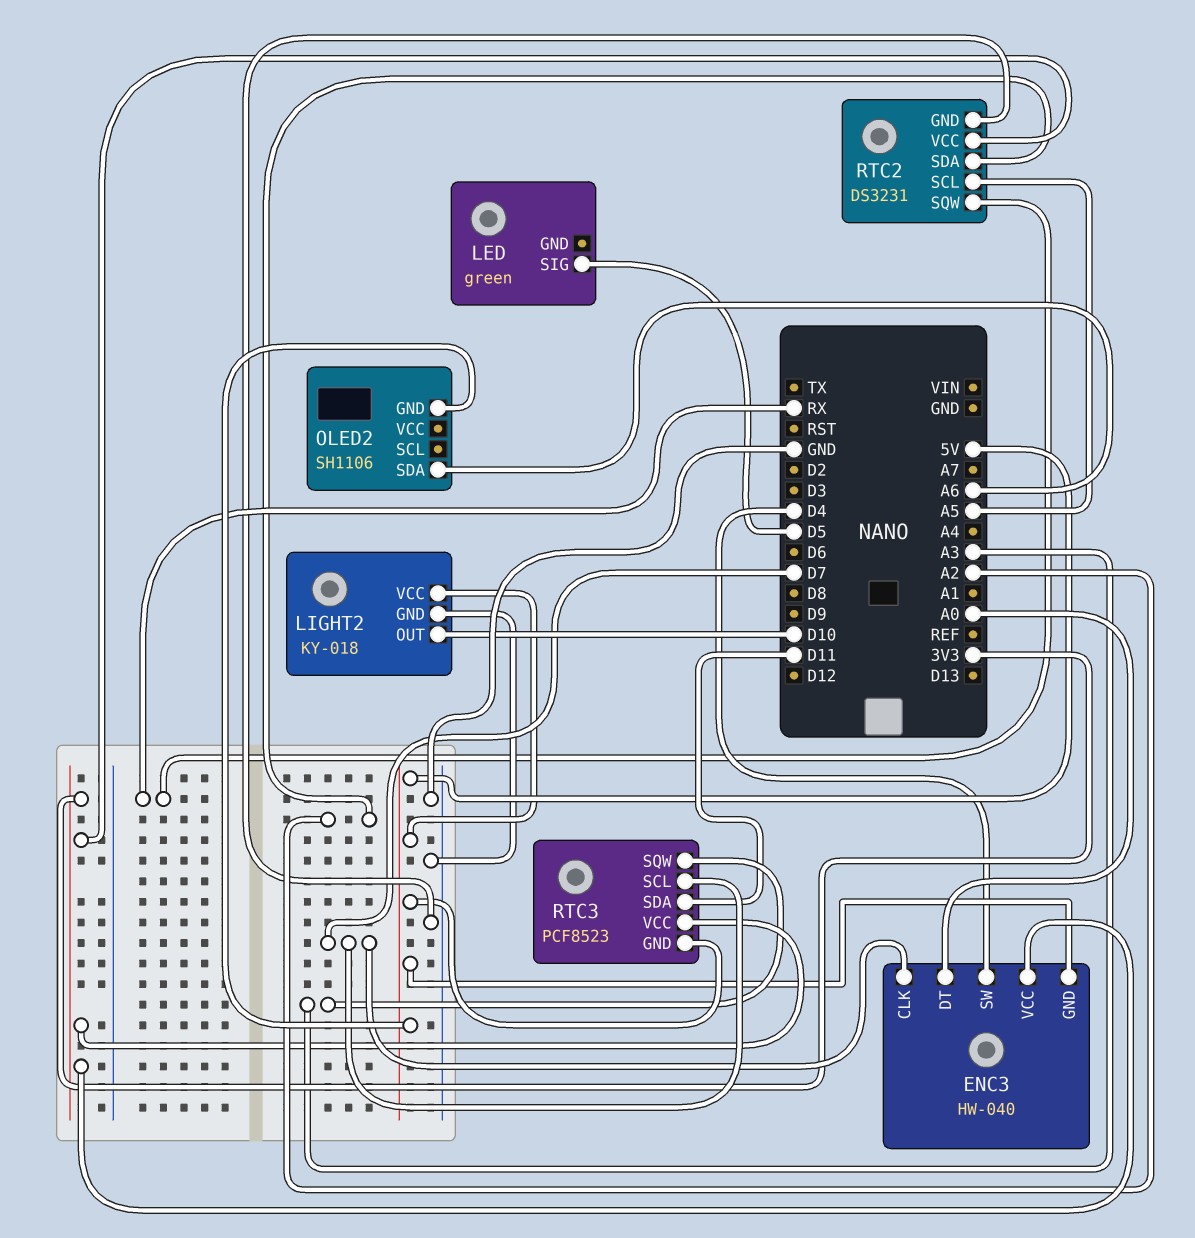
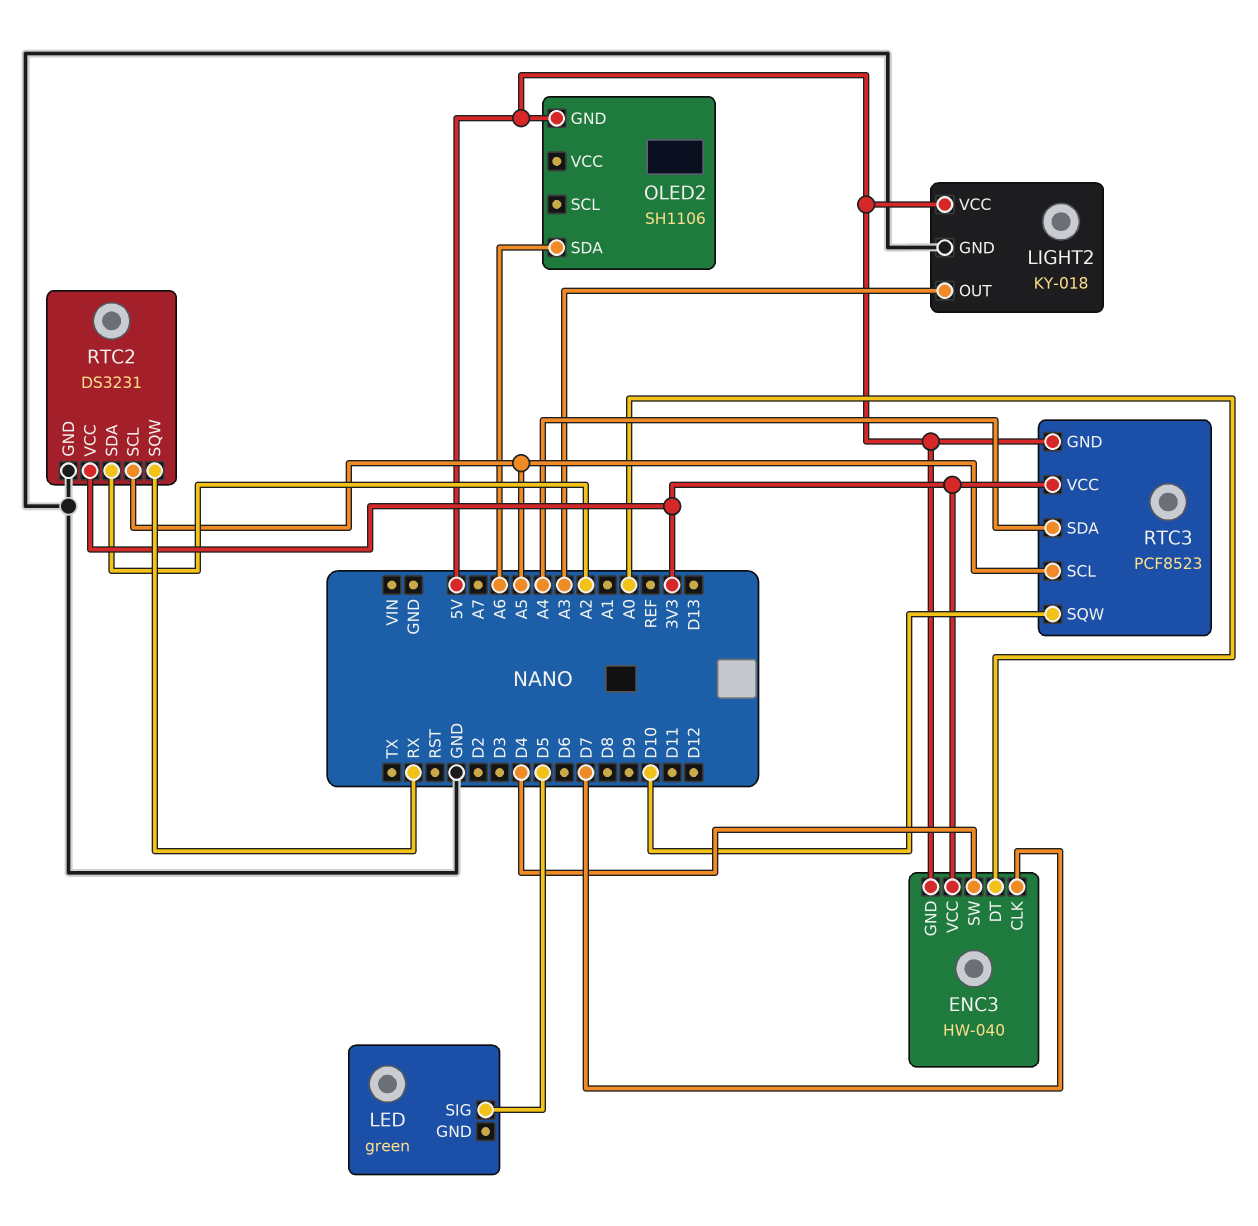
LIGHT2 pin OUT: D10 -> A3
RTC3 pin SCL: D7 -> A5
RTC3 pin SDA: D11 -> A4
RTC3 pin SQW: A3 -> D10

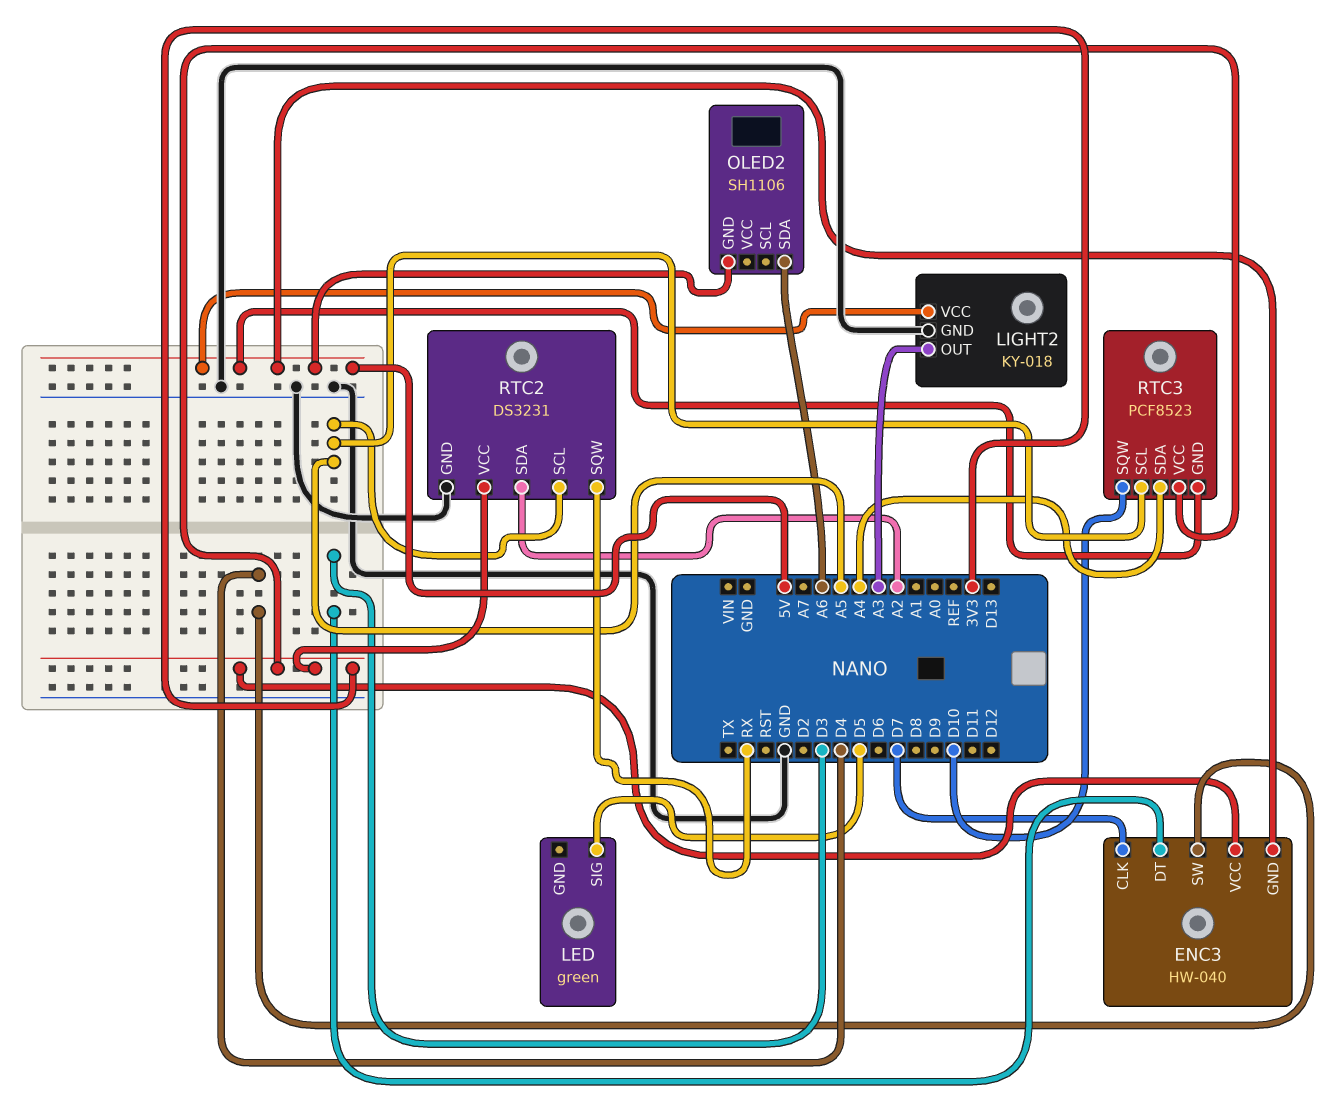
ENC3 pin DT: A0 -> D3

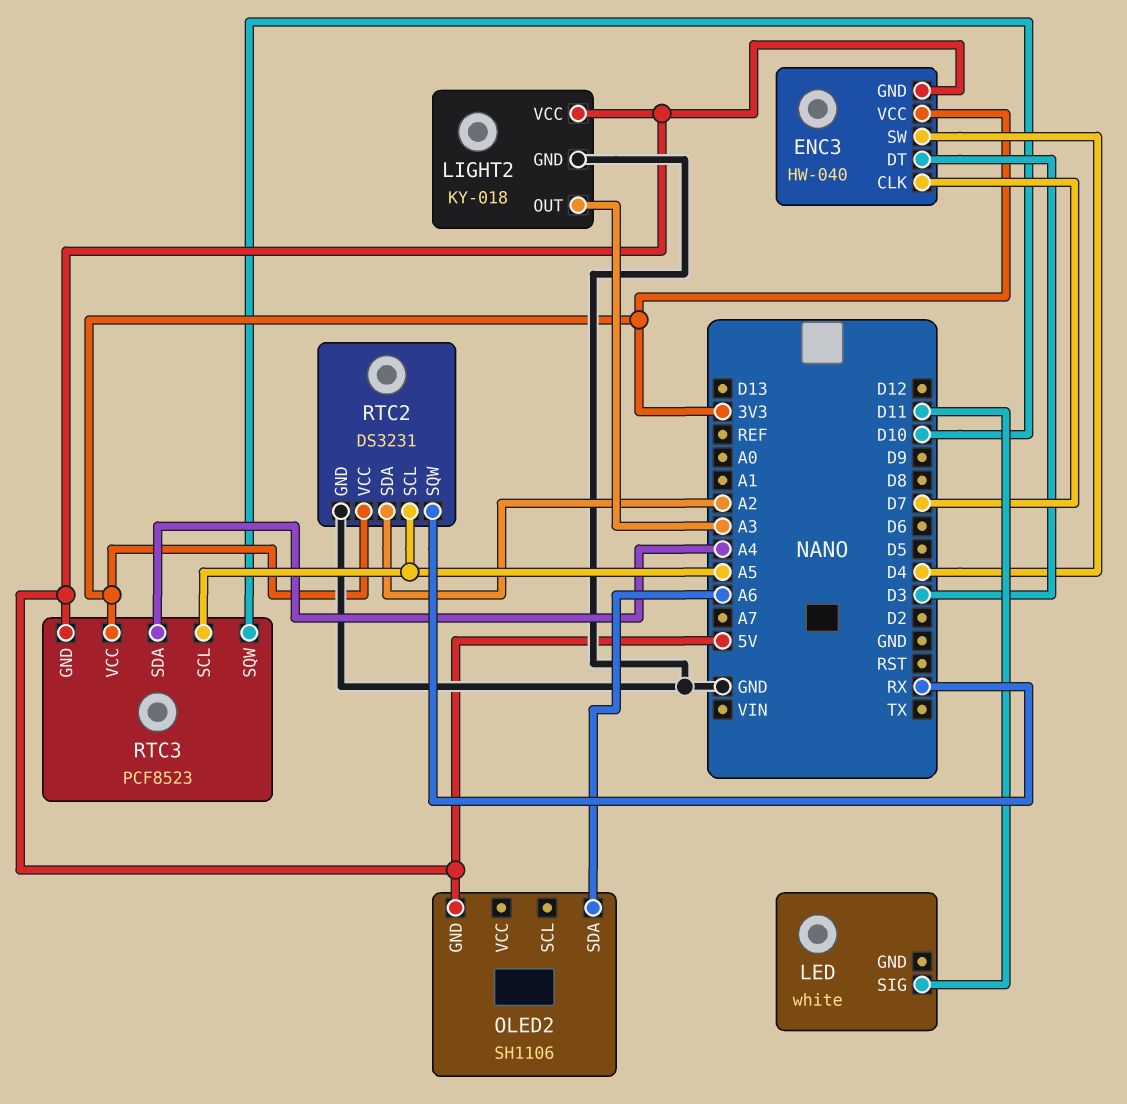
LED: green -> white
LED pin SIG: D5 -> D11

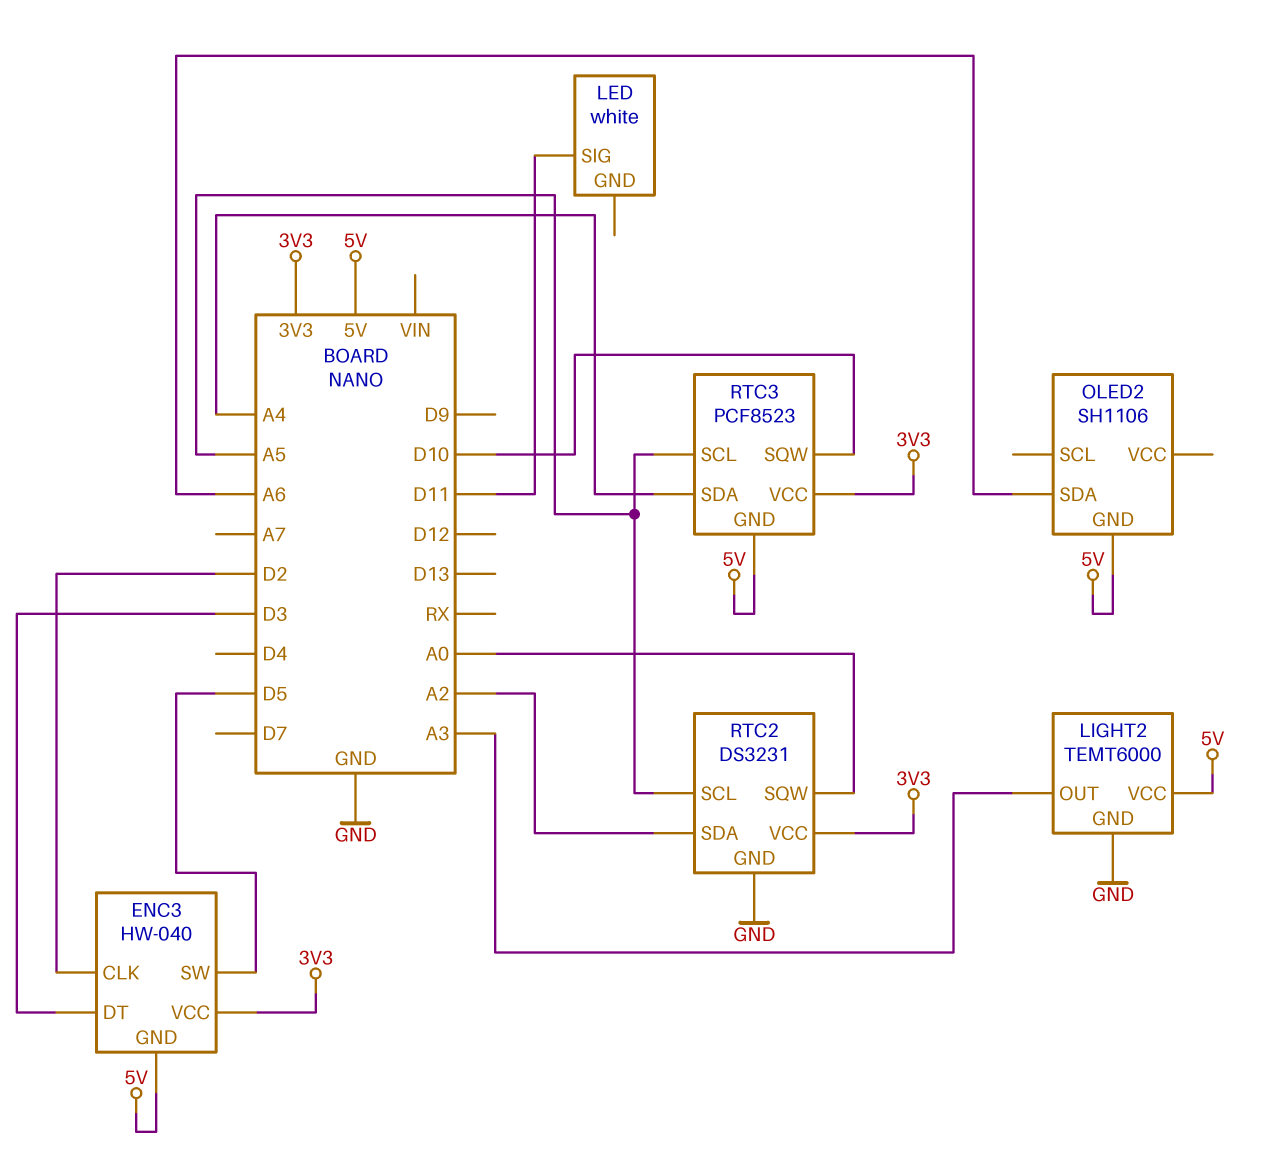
ENC3 pin CLK: D7 -> D2
ENC3 pin SW: D4 -> D5
LIGHT2: KY-018 -> TEMT6000
RTC2 pin SQW: RX -> A0

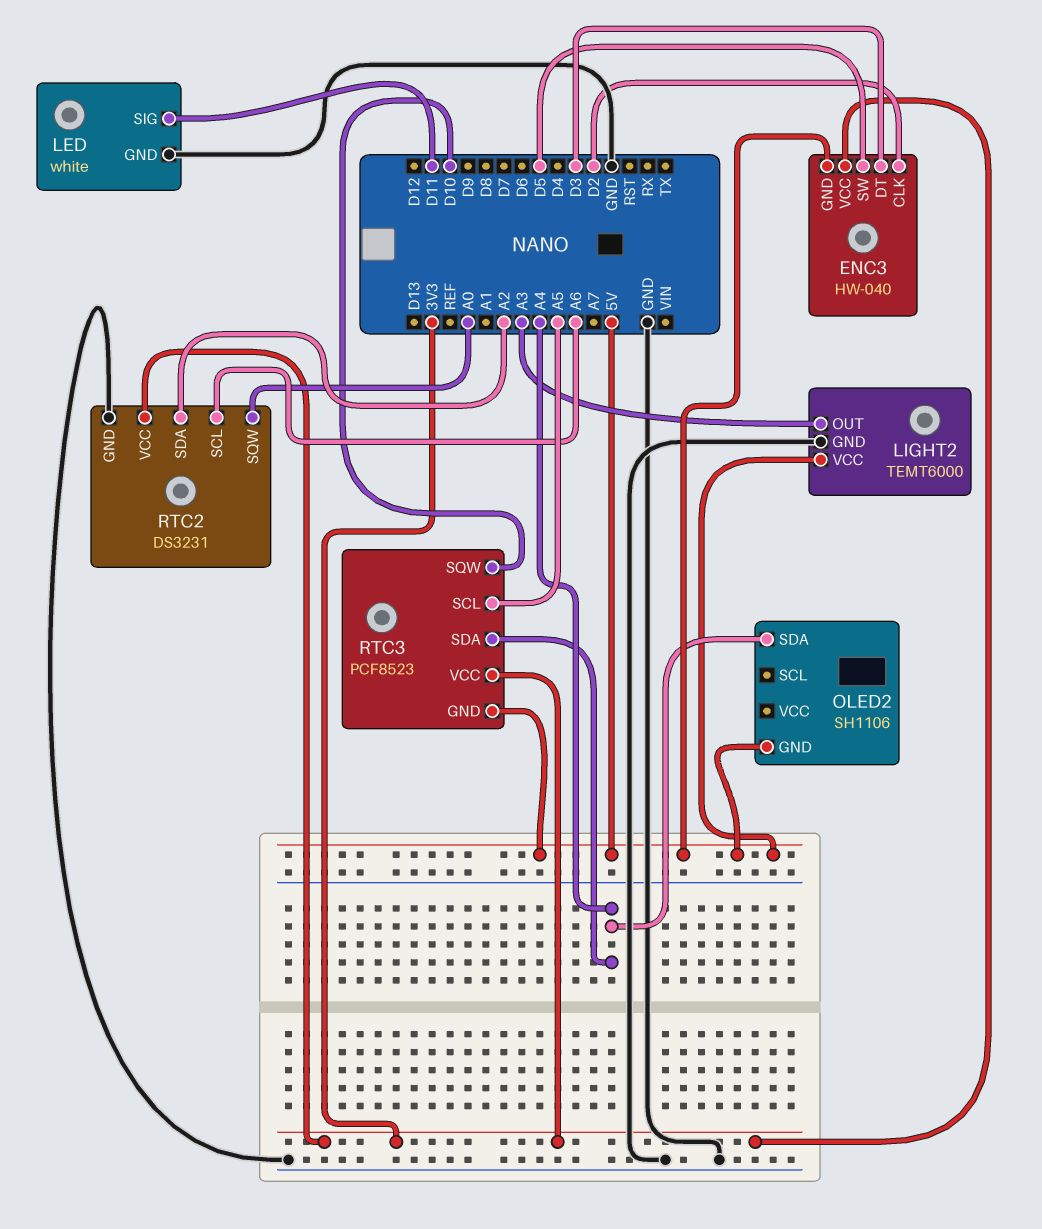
LED pin GND: none -> GND
OLED2 pin SDA: A6 -> A4
RTC2 pin SCL: A5 -> A6

